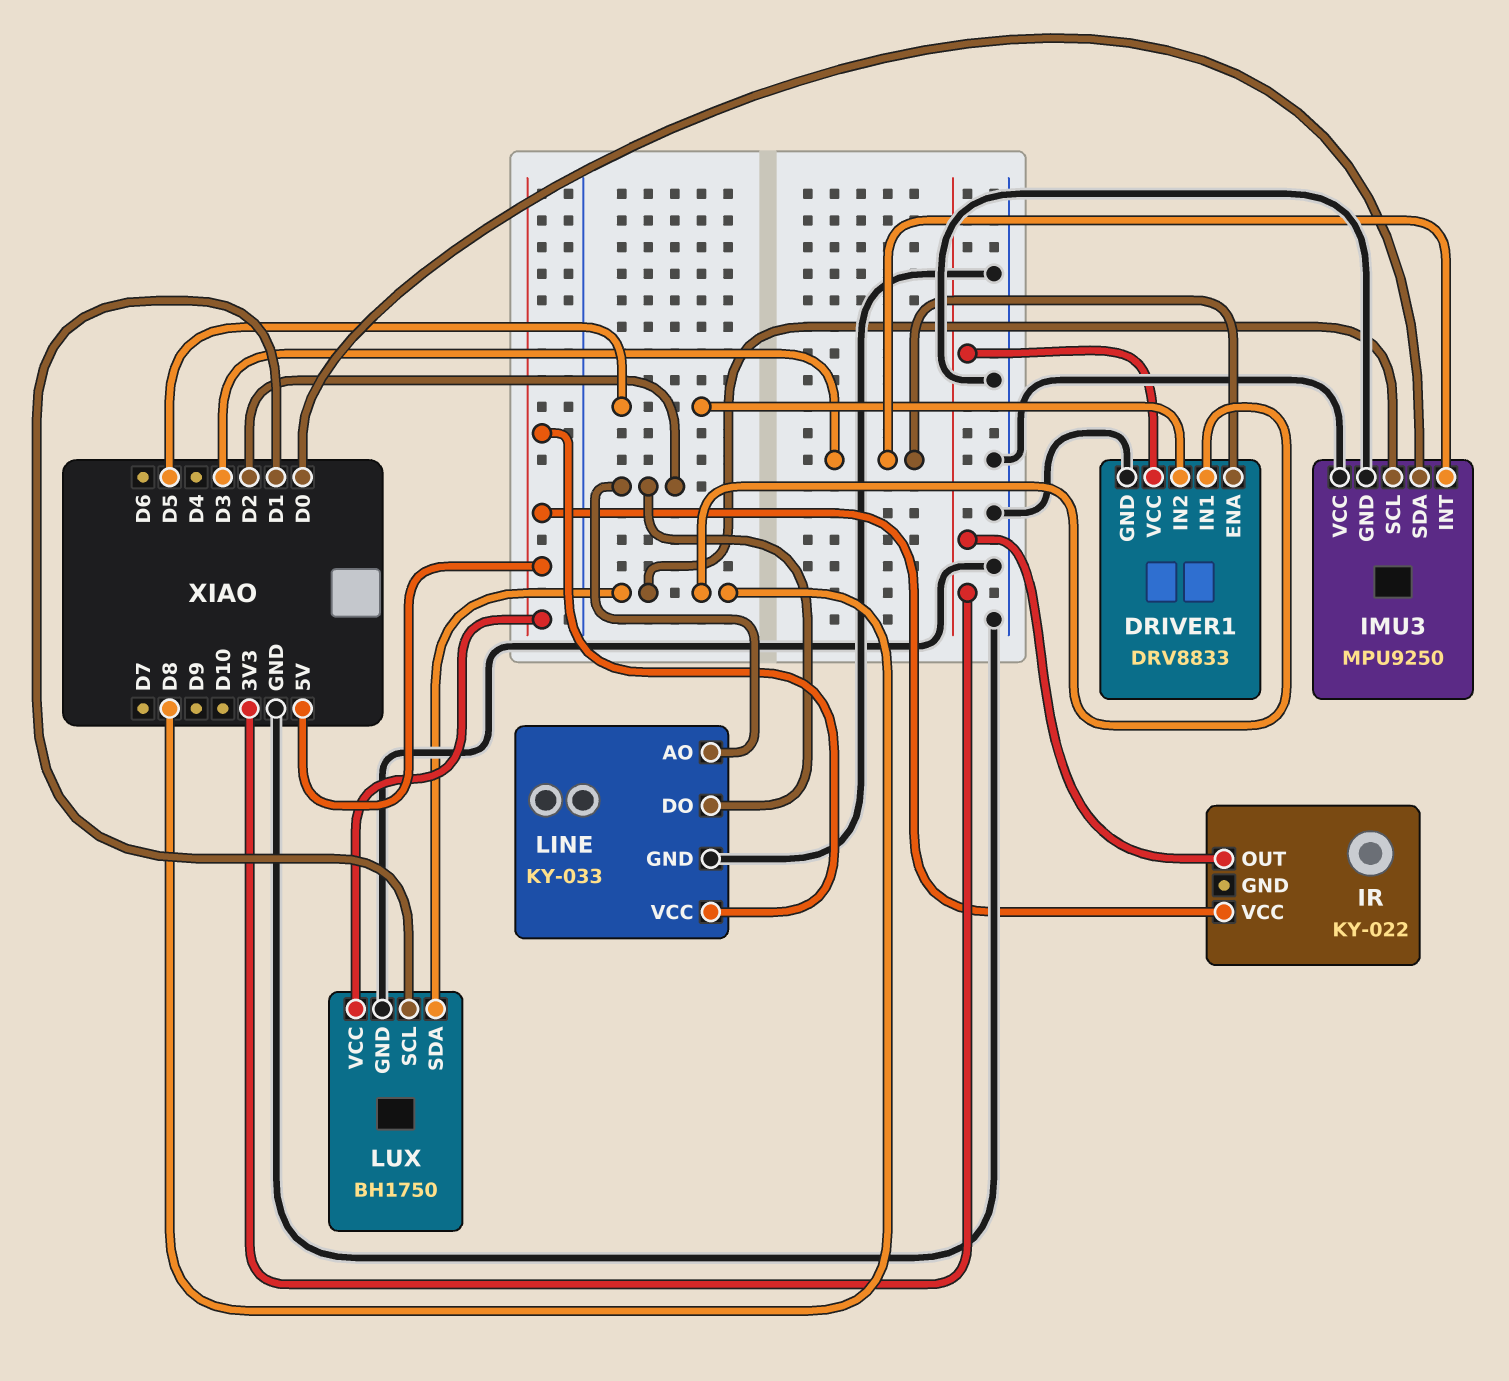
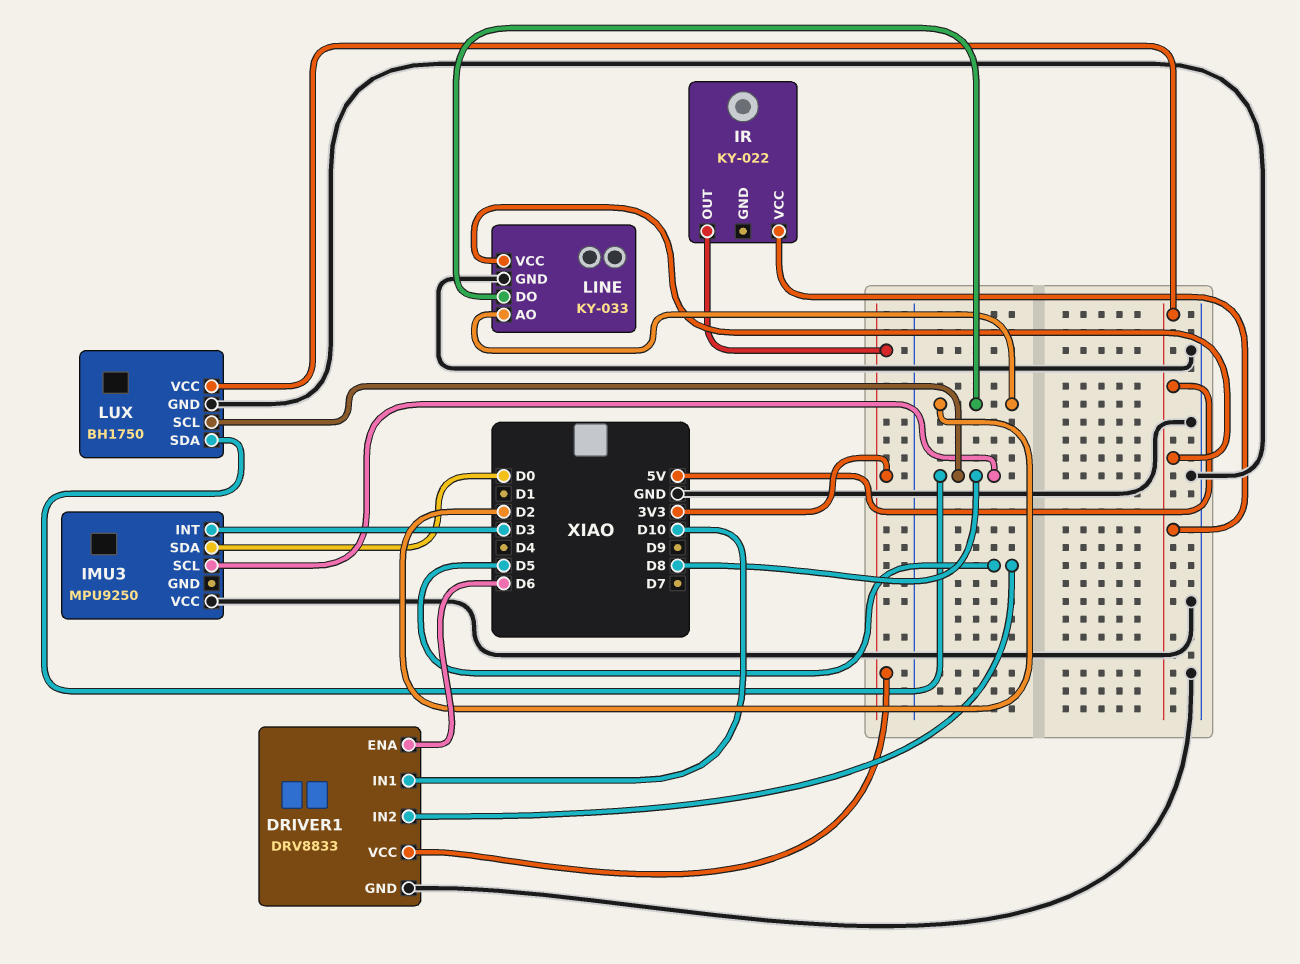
DRIVER1 pin ENA: D3 -> D6
DRIVER1 pin IN1: D8 -> D10
IMU3 pin GND: GND -> none
LUX pin SCL: D1 -> D8

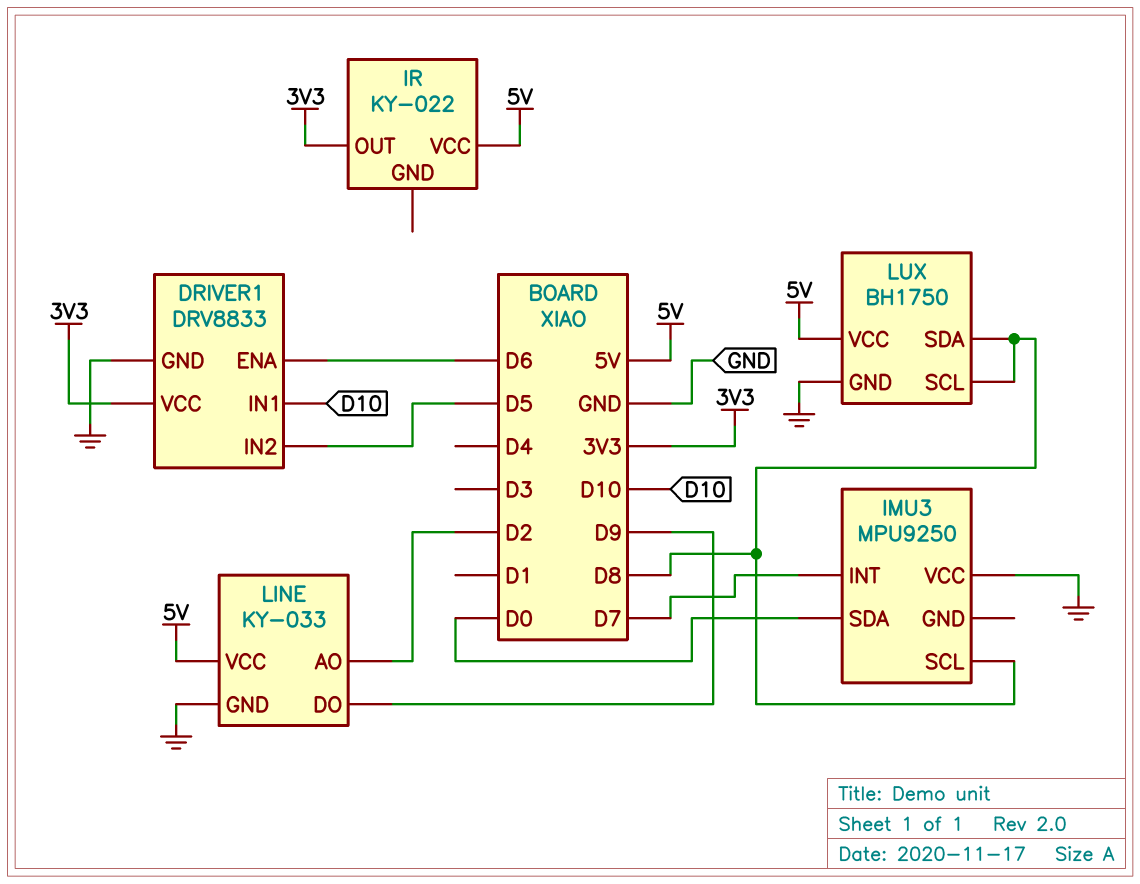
IMU3 pin INT: D3 -> D7
LINE pin DO: D2 -> D9

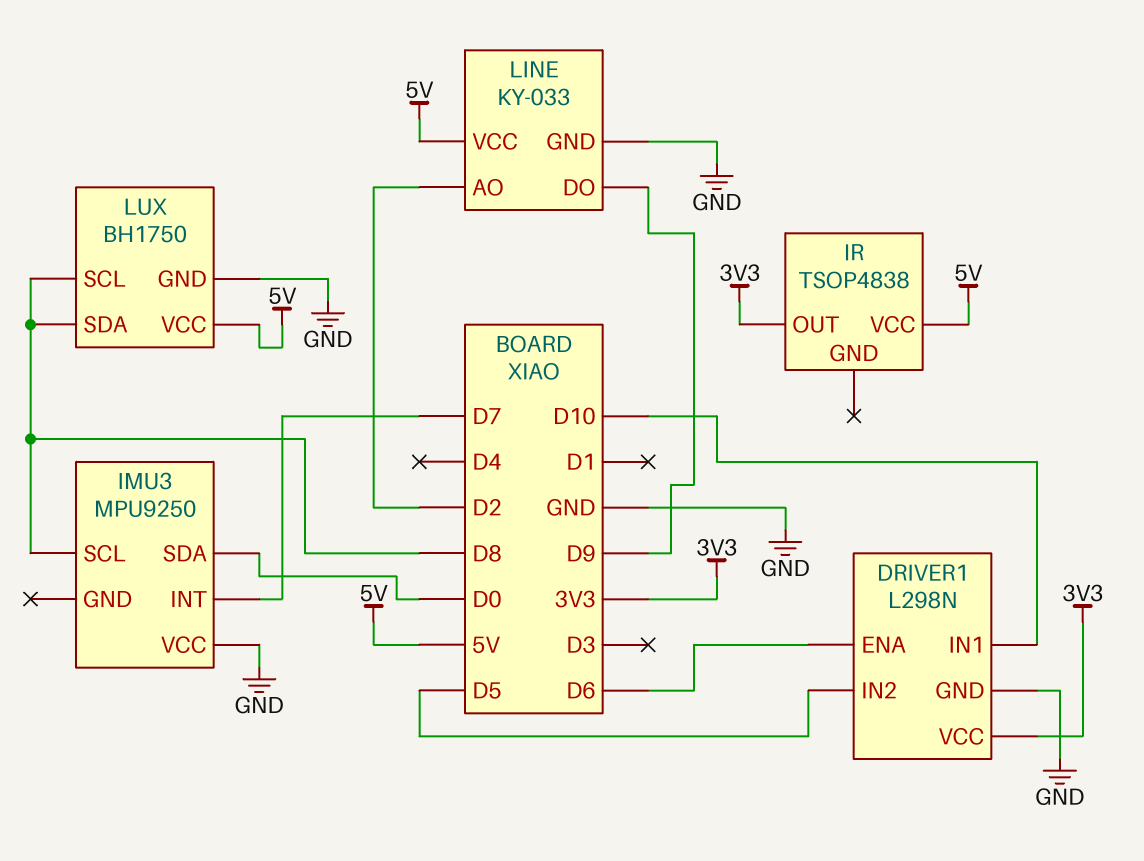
DRIVER1: DRV8833 -> L298N
IR: KY-022 -> TSOP4838

